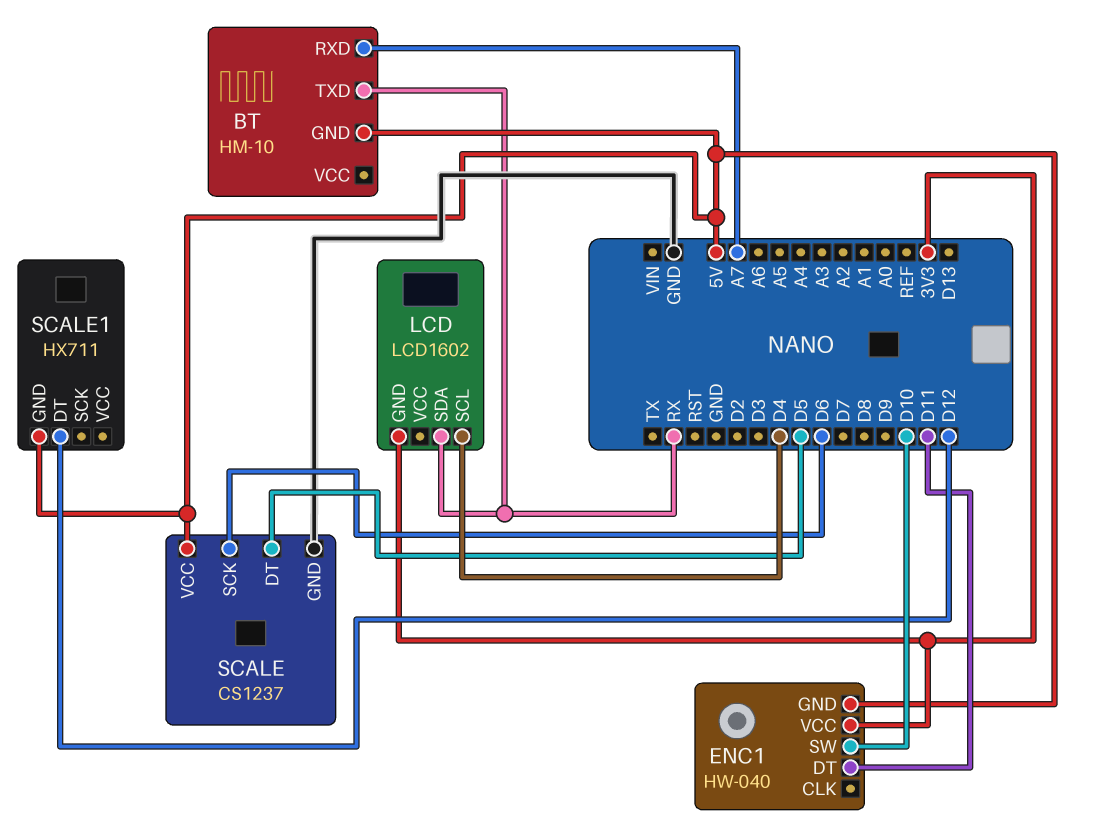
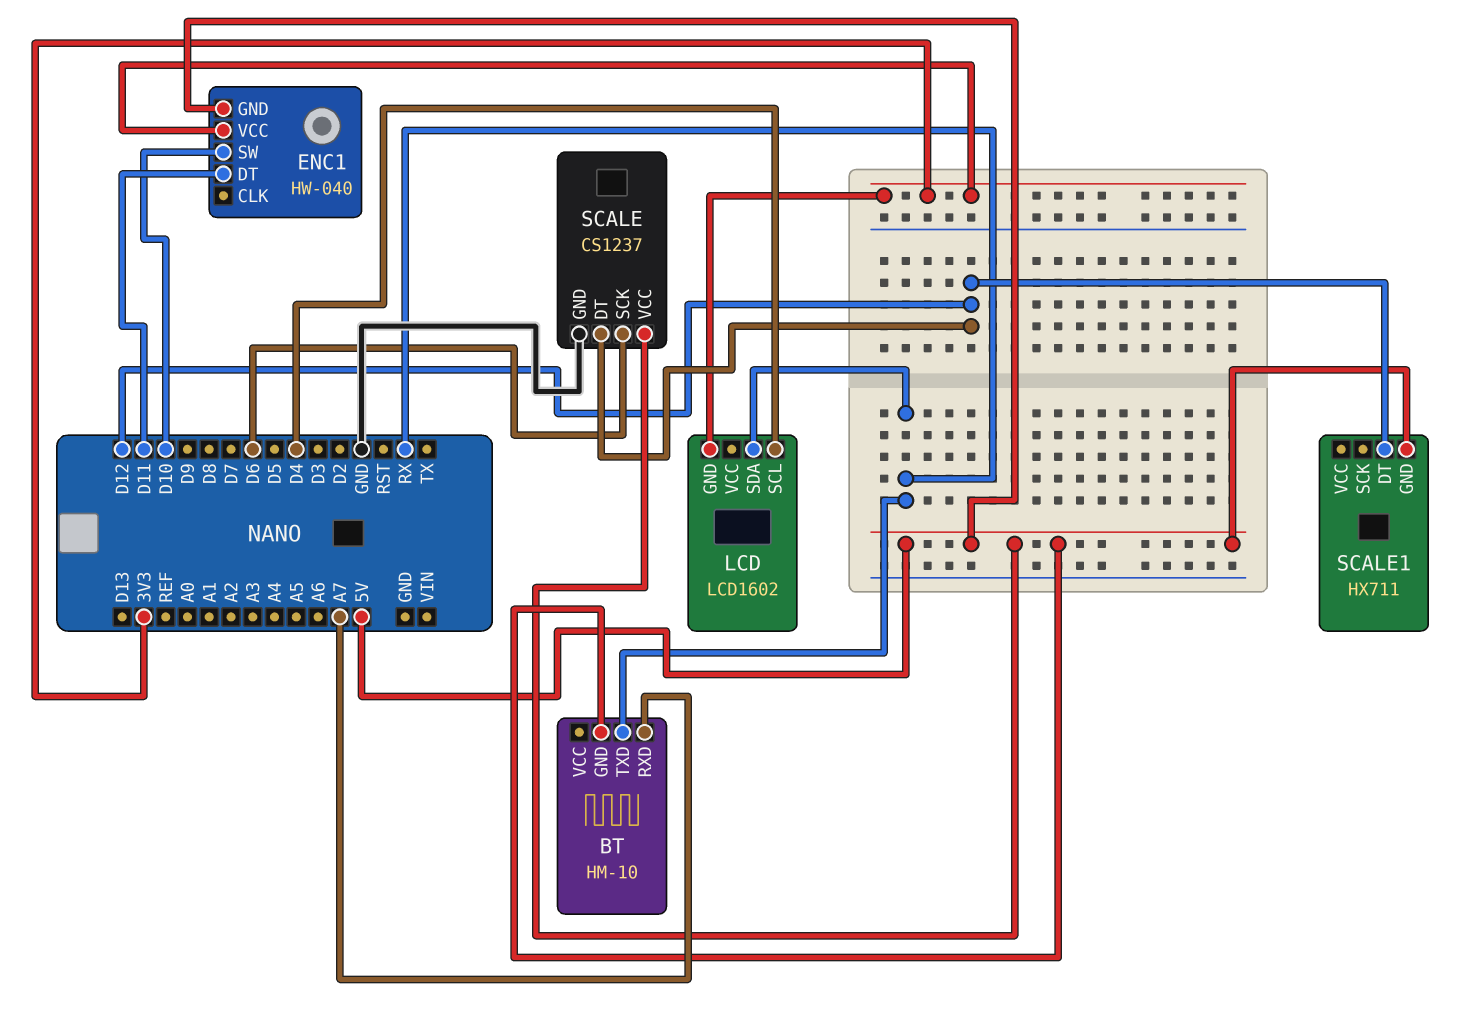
SCALE pin DT: D5 -> D12

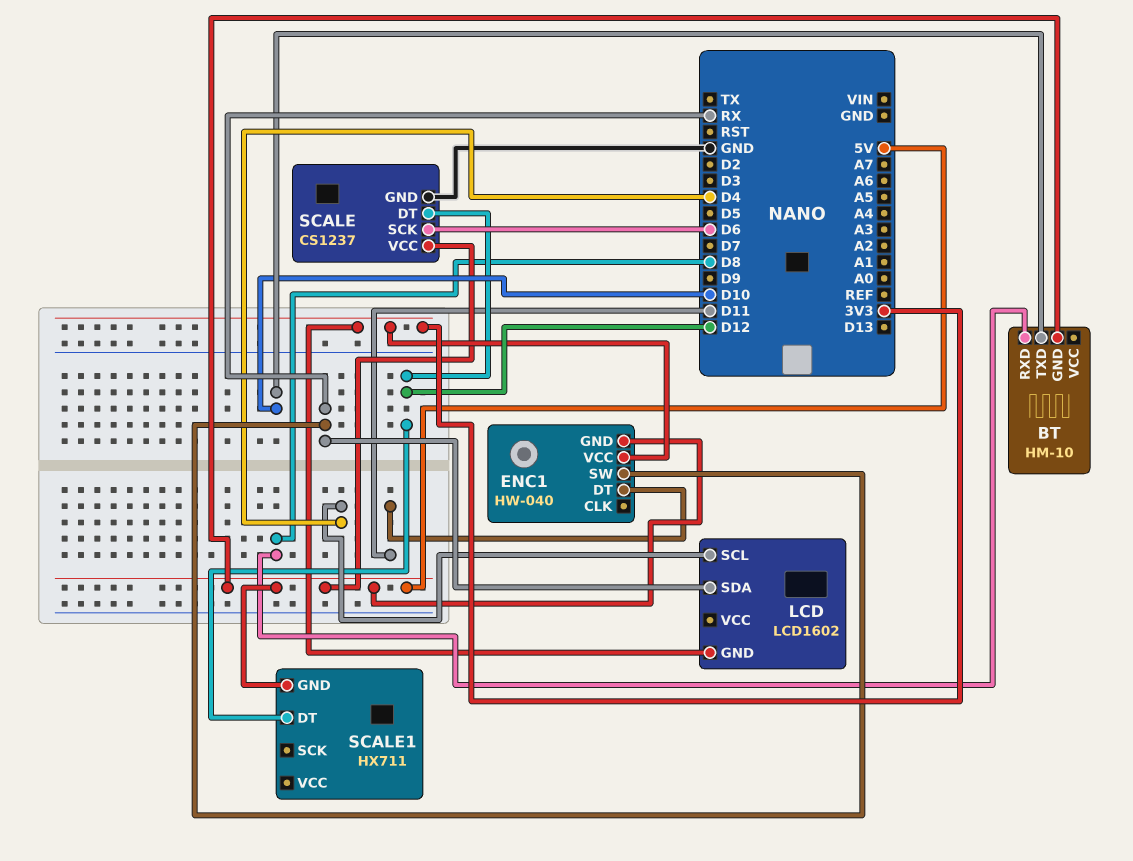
BT pin RXD: A7 -> D8
BT pin TXD: RX -> D10
ENC1 pin SW: D10 -> RX

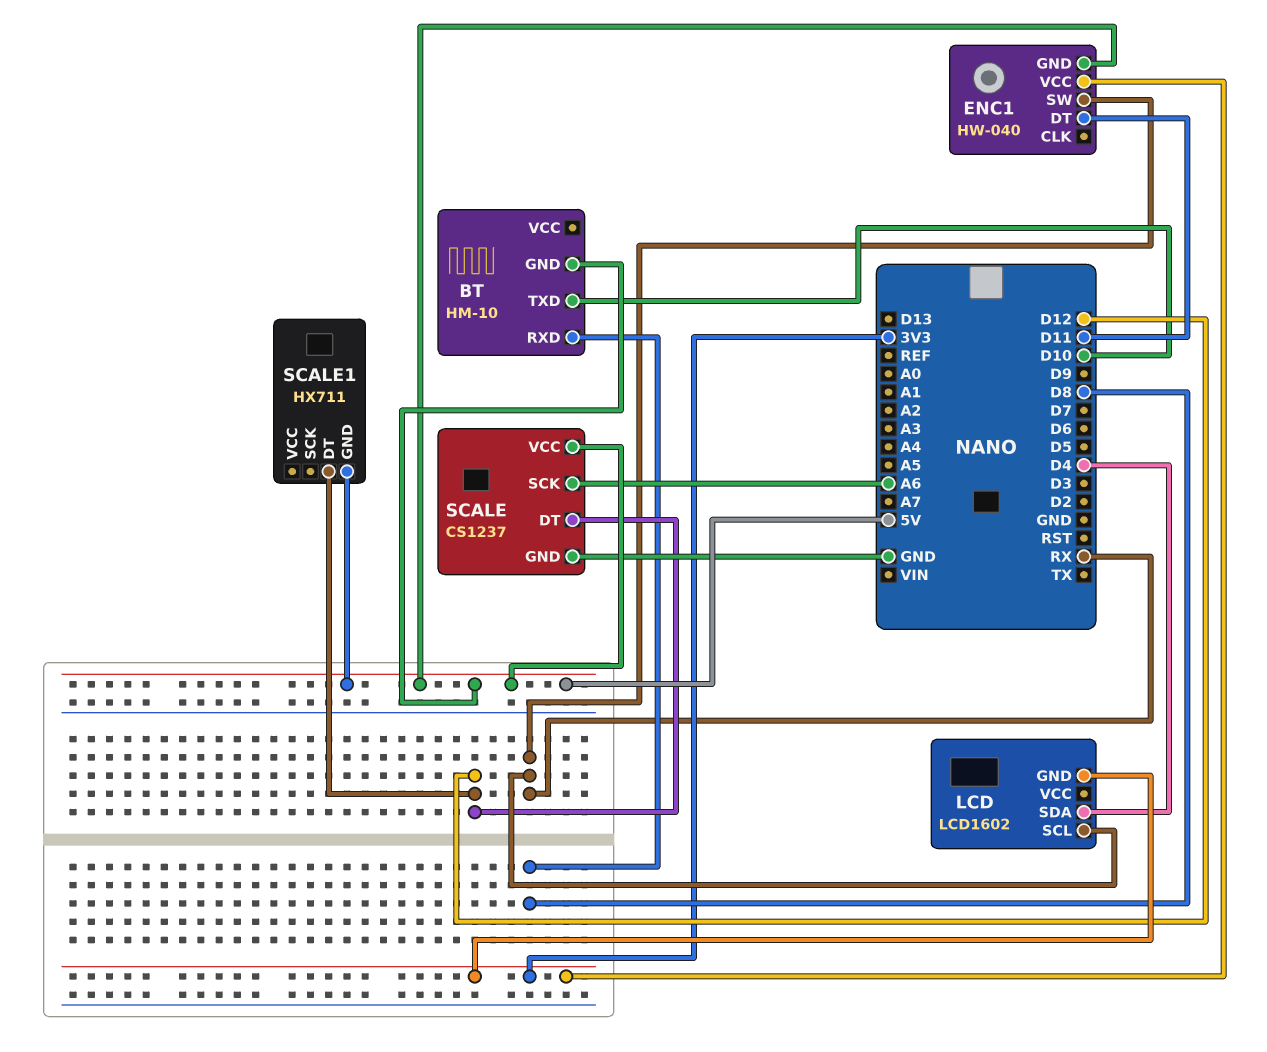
LCD pin SCL: D4 -> RX
LCD pin SDA: RX -> D4
SCALE pin SCK: D6 -> A6

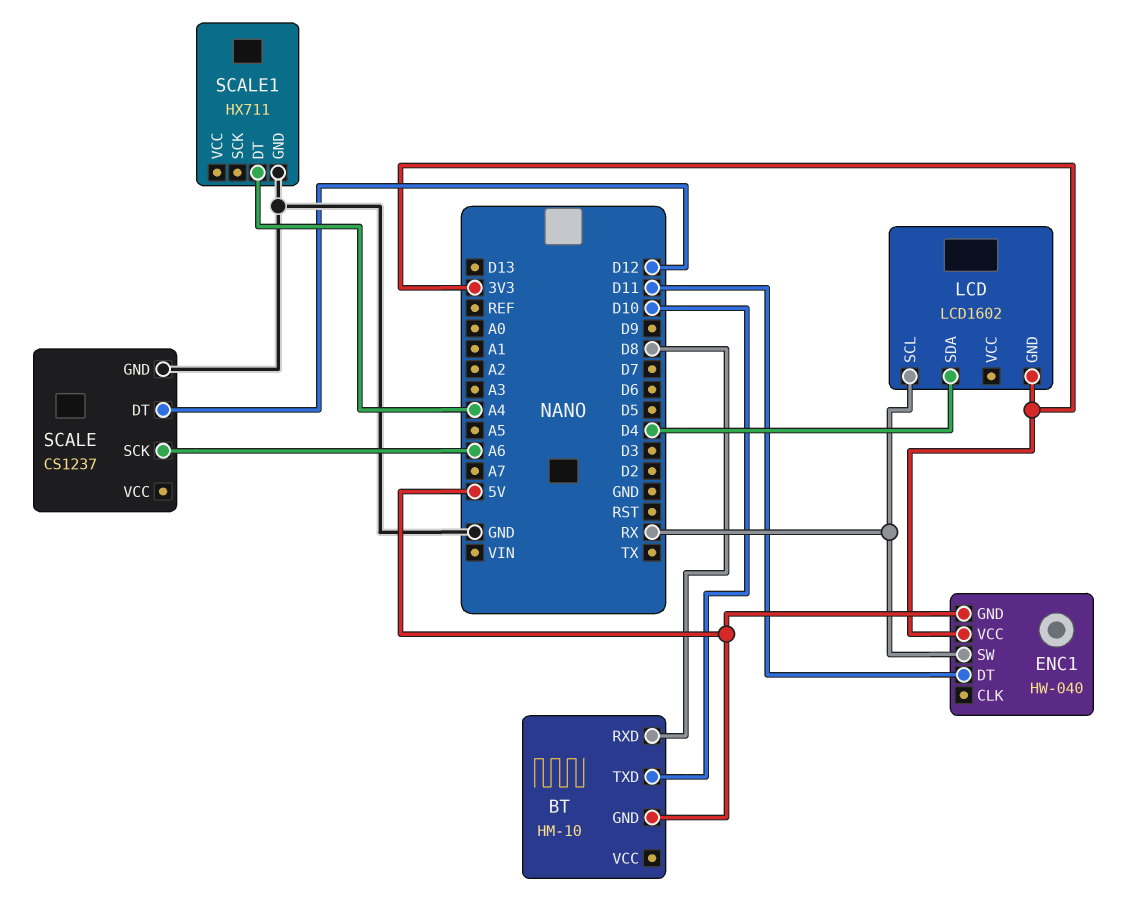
SCALE pin VCC: 5V -> none
SCALE1 pin DT: D12 -> A4
SCALE1 pin GND: 5V -> GND

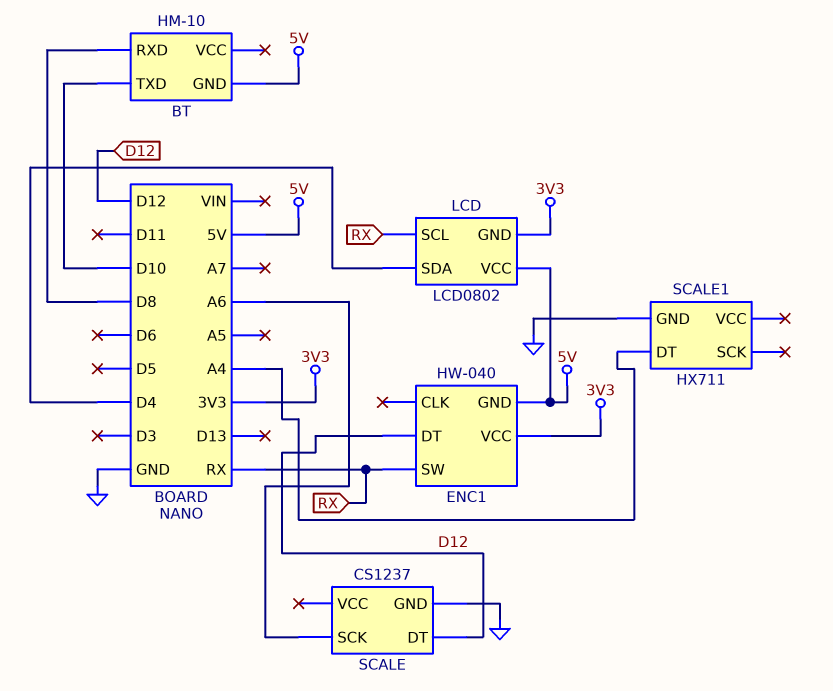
ENC1 pin DT: D11 -> D12
LCD: LCD1602 -> LCD0802
LCD pin VCC: none -> 5V

